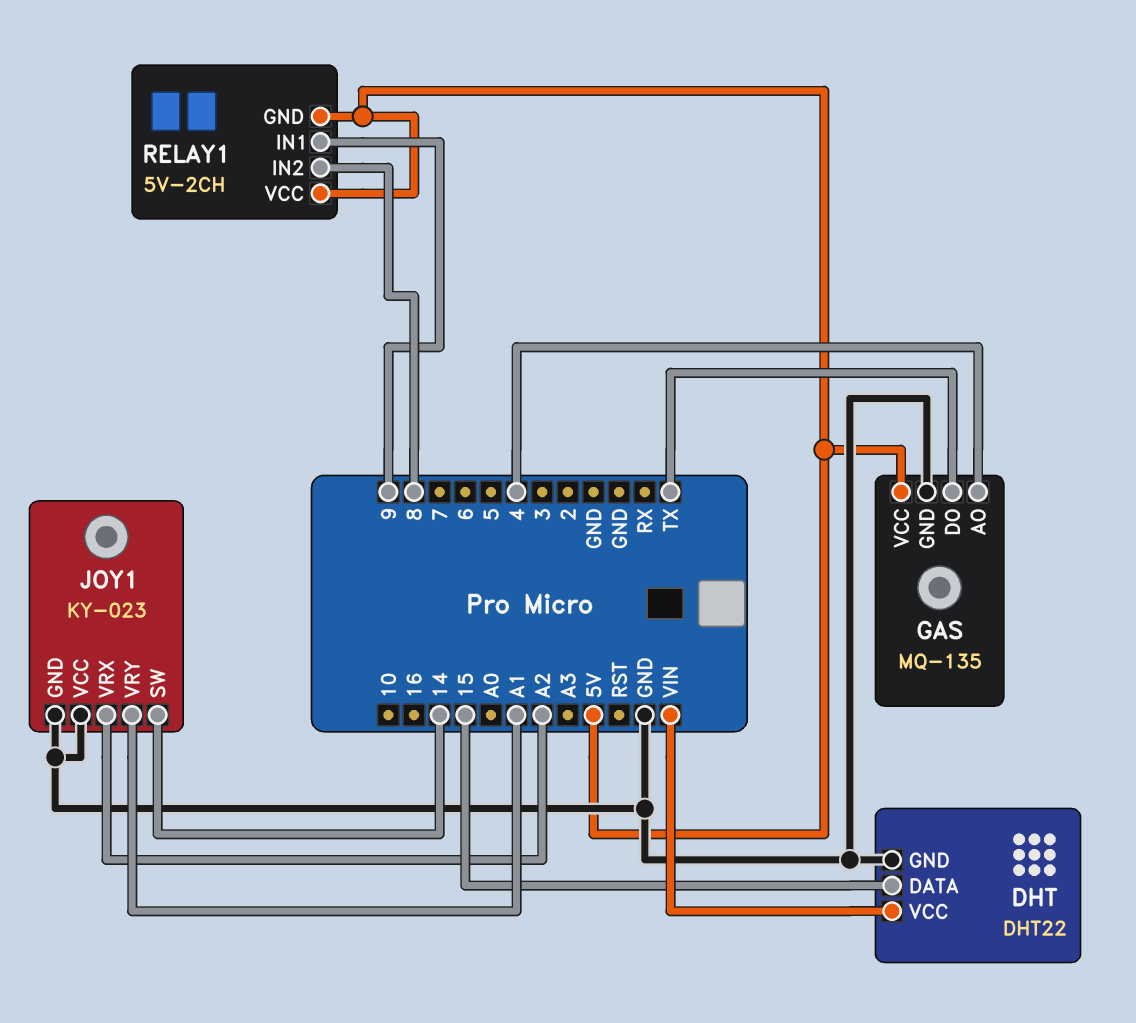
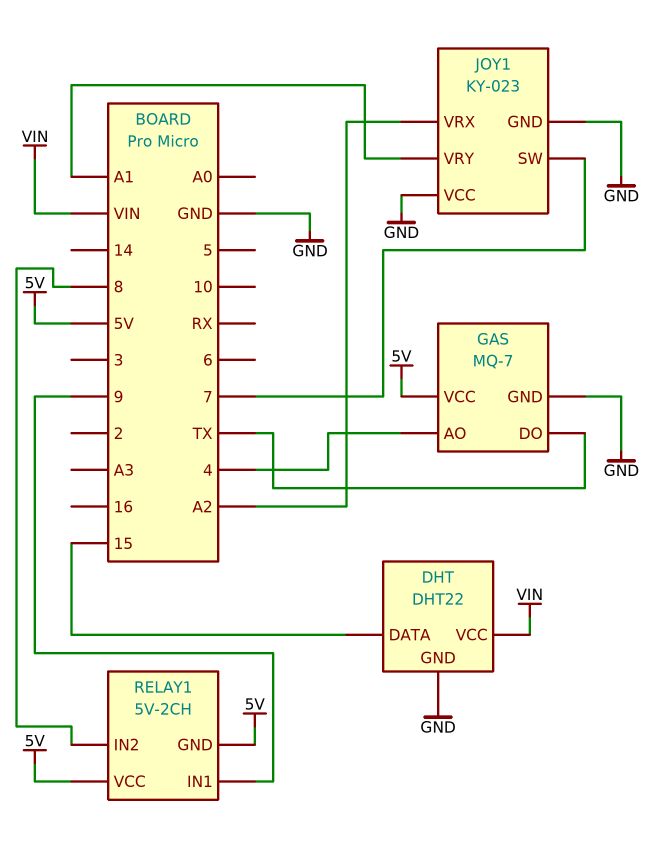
GAS: MQ-135 -> MQ-7
JOY1 pin SW: 14 -> 7

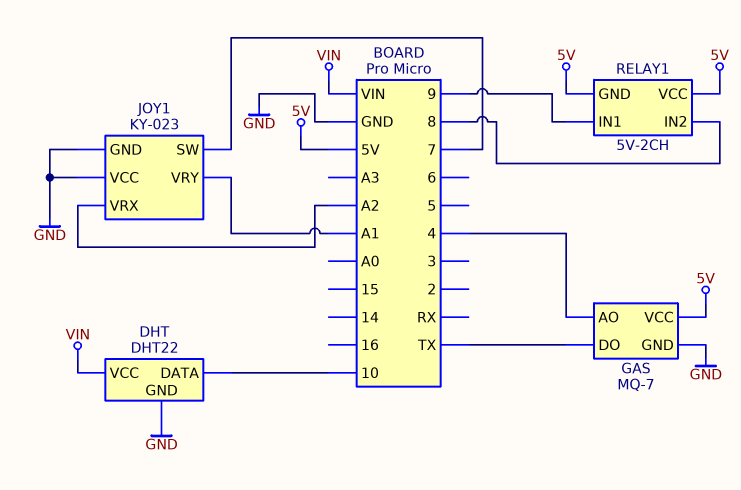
DHT pin DATA: 15 -> 10

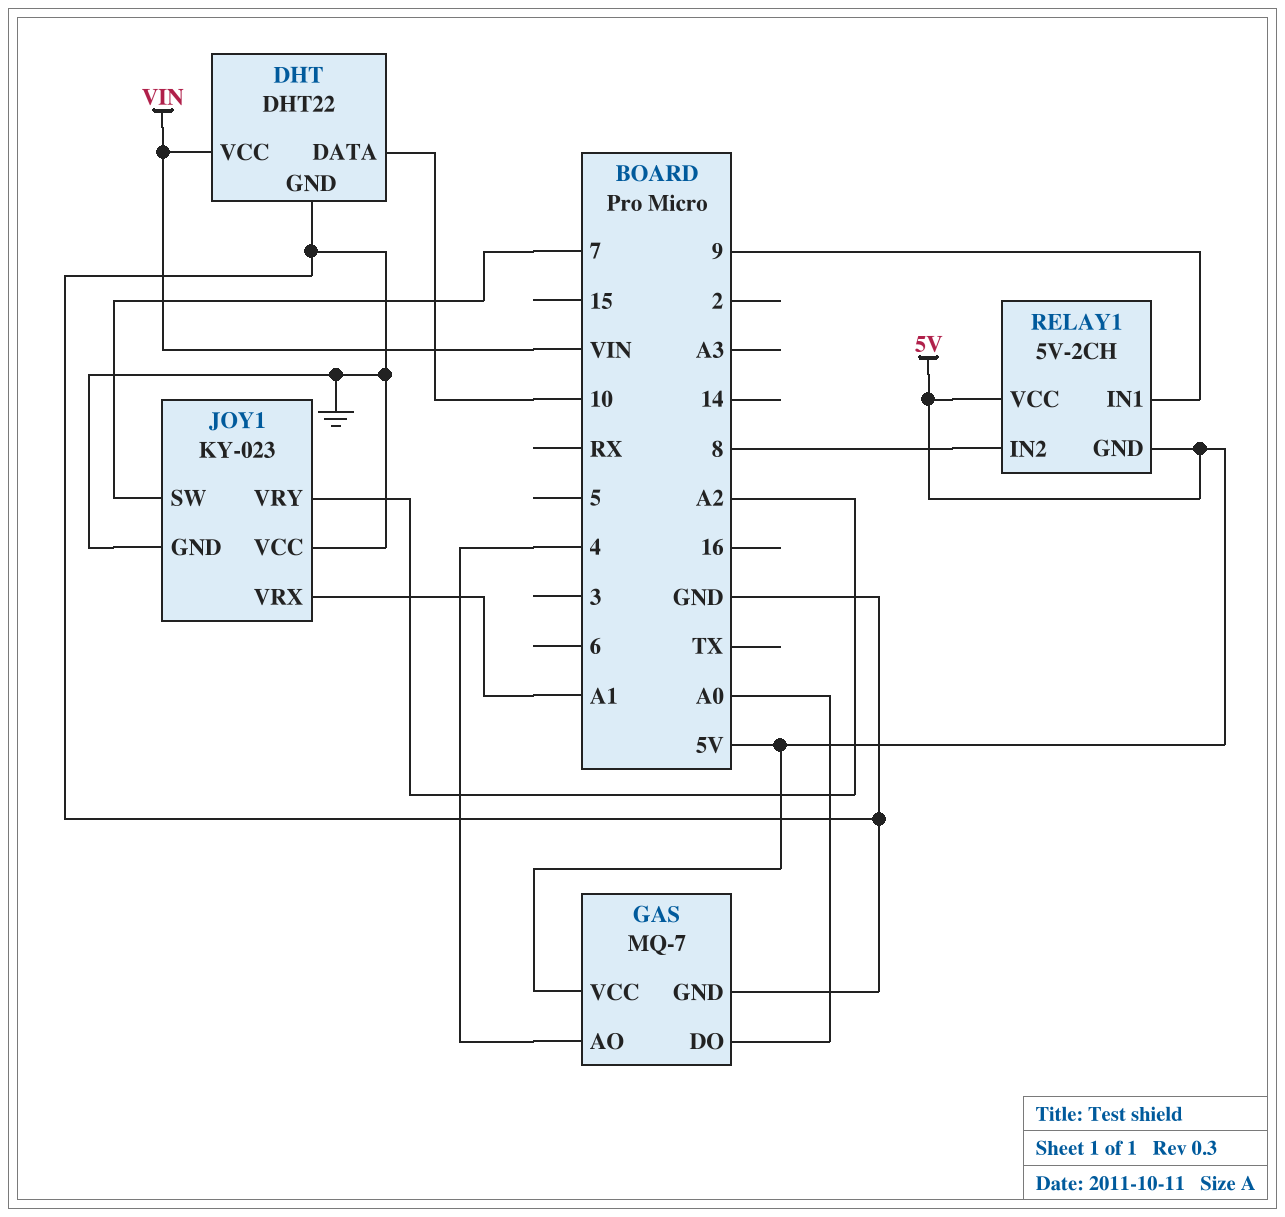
GAS pin DO: TX -> A0
JOY1 pin VRX: A2 -> A1
JOY1 pin VRY: A1 -> A2

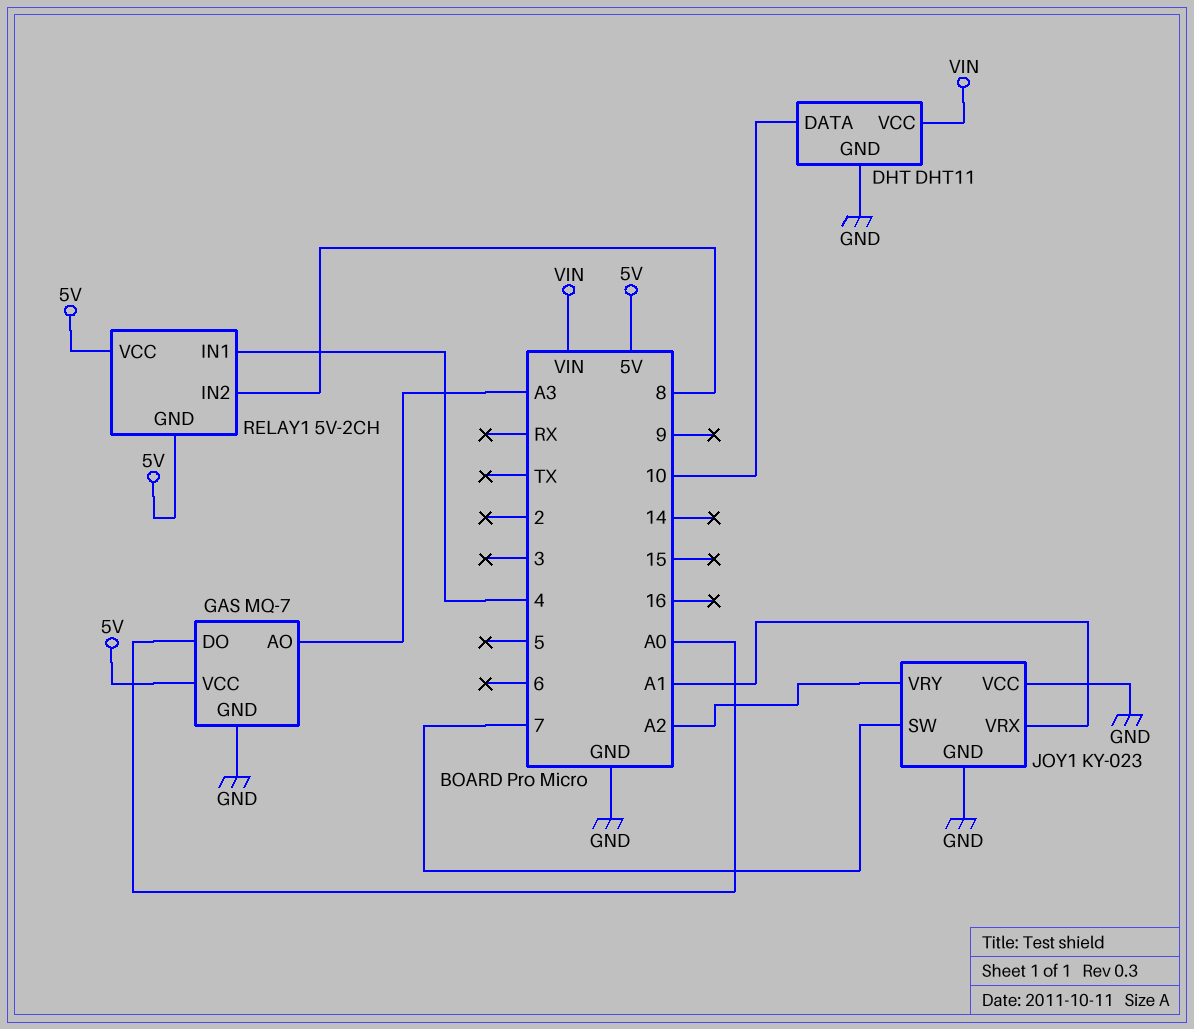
DHT: DHT22 -> DHT11
GAS pin AO: 4 -> A3
RELAY1 pin IN1: 9 -> 4

